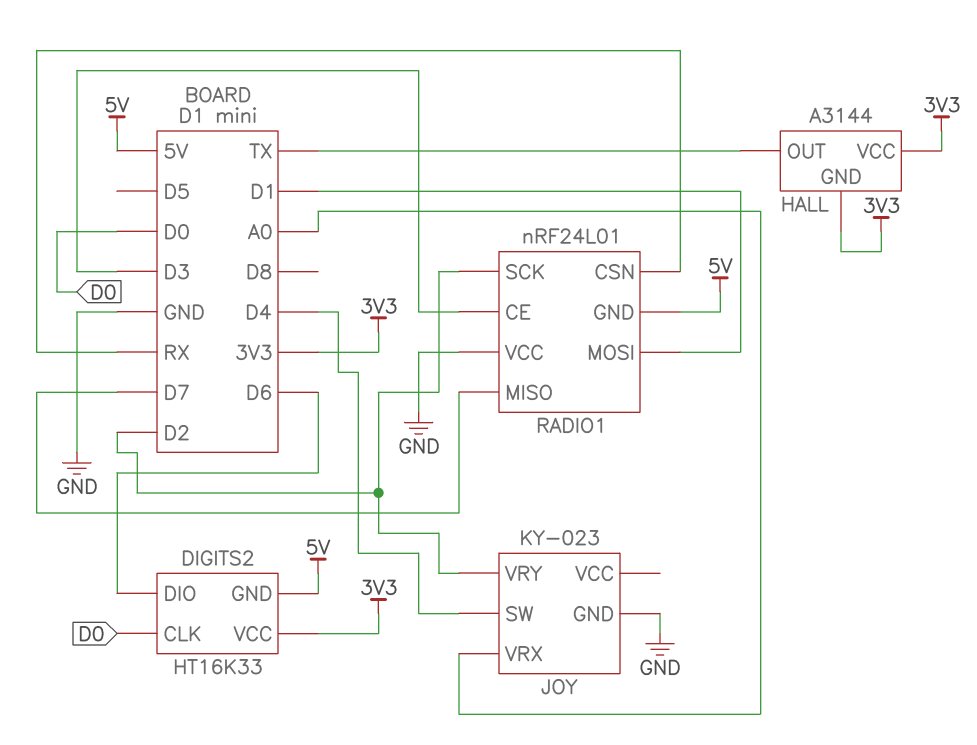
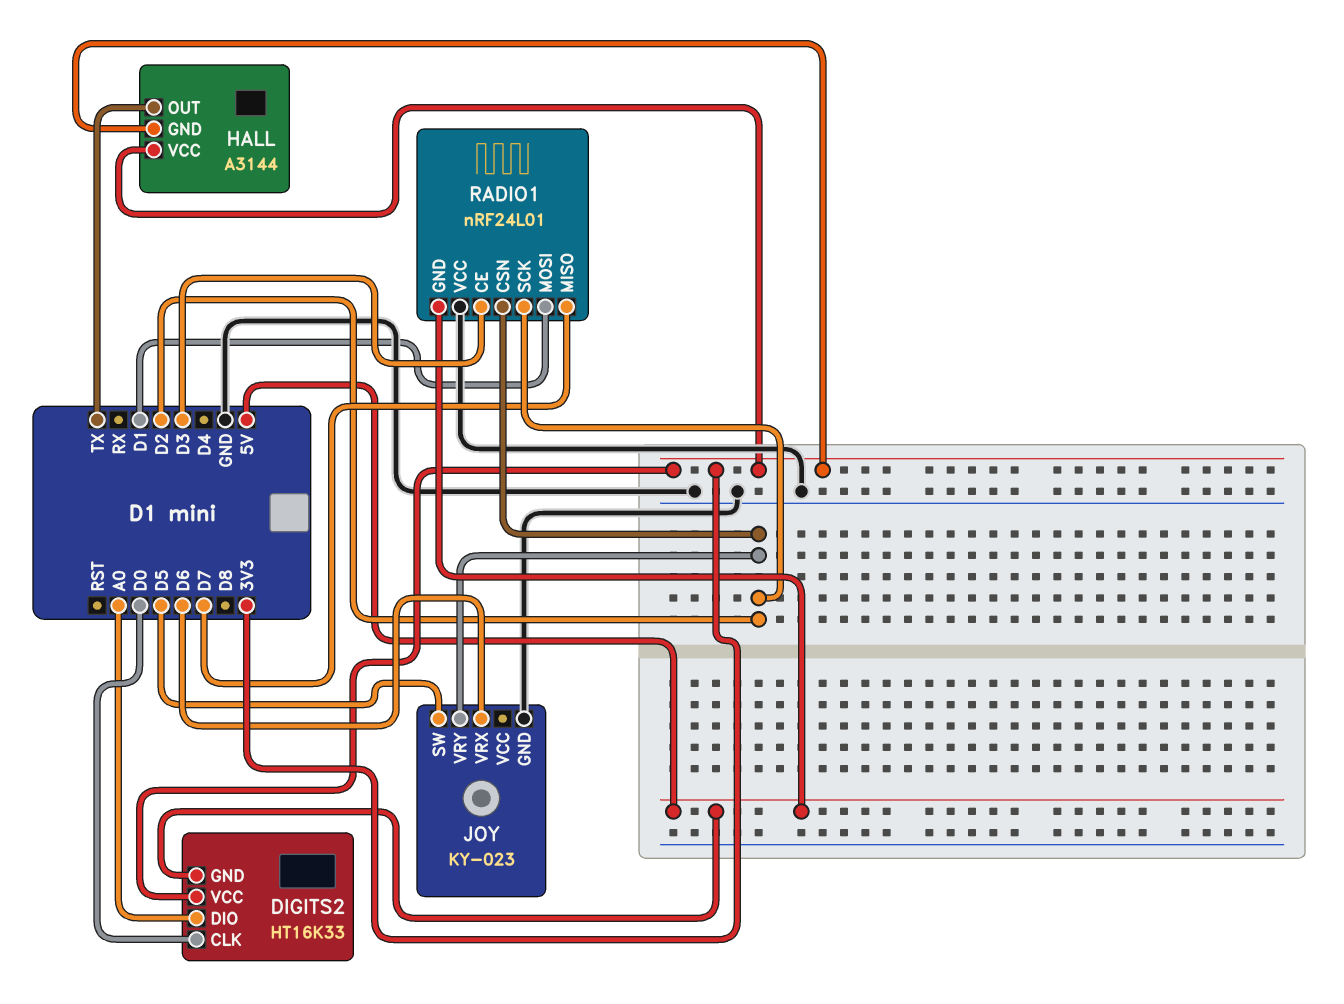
DIGITS2 pin DIO: D6 -> A0
JOY pin SW: D4 -> D5
JOY pin VRX: A0 -> D6
RADIO1 pin CSN: RX -> D2

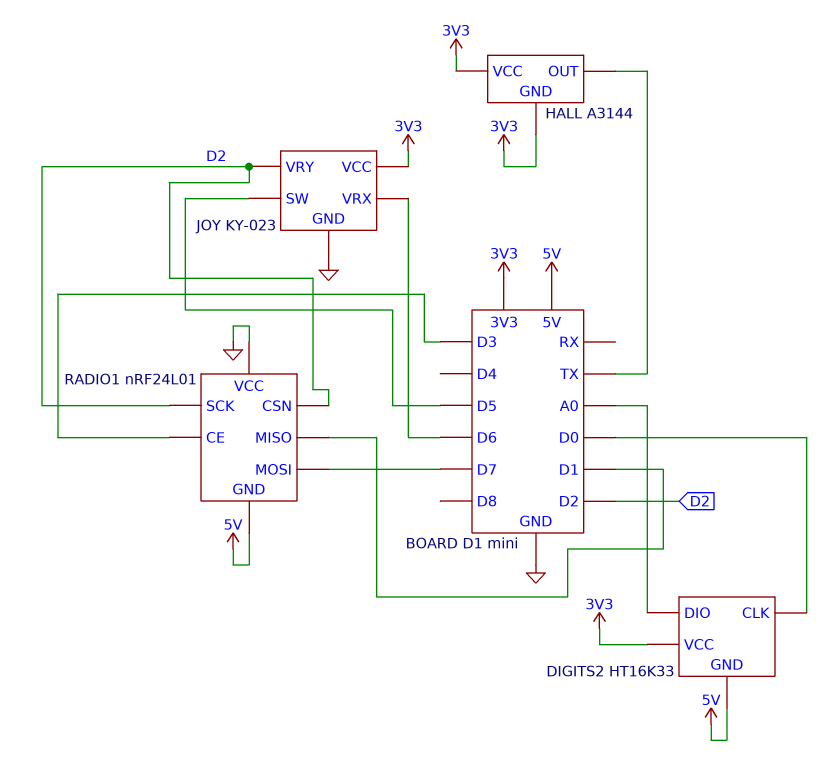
JOY pin VCC: none -> 3V3
RADIO1 pin MISO: D7 -> D1
RADIO1 pin MOSI: D1 -> D7

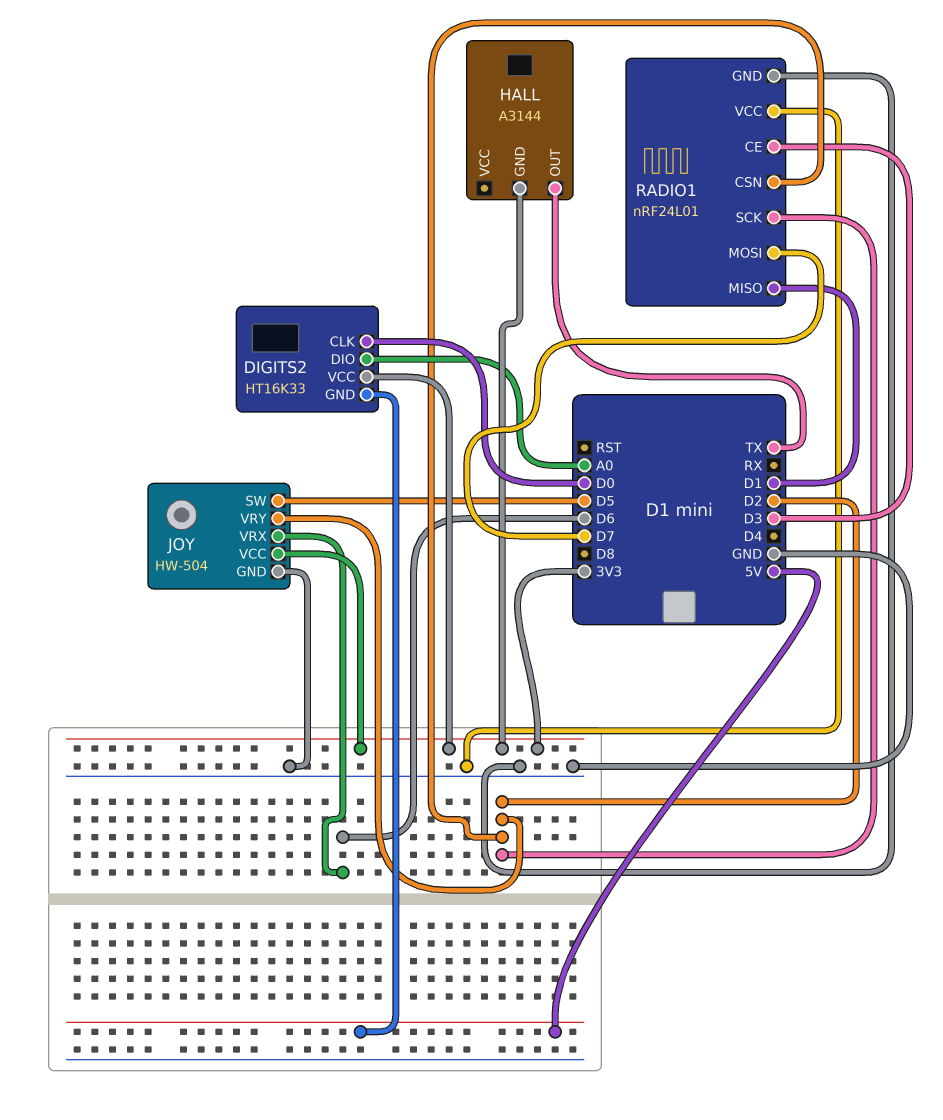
HALL pin VCC: 3V3 -> none
JOY: KY-023 -> HW-504
RADIO1 pin GND: 5V -> GND

